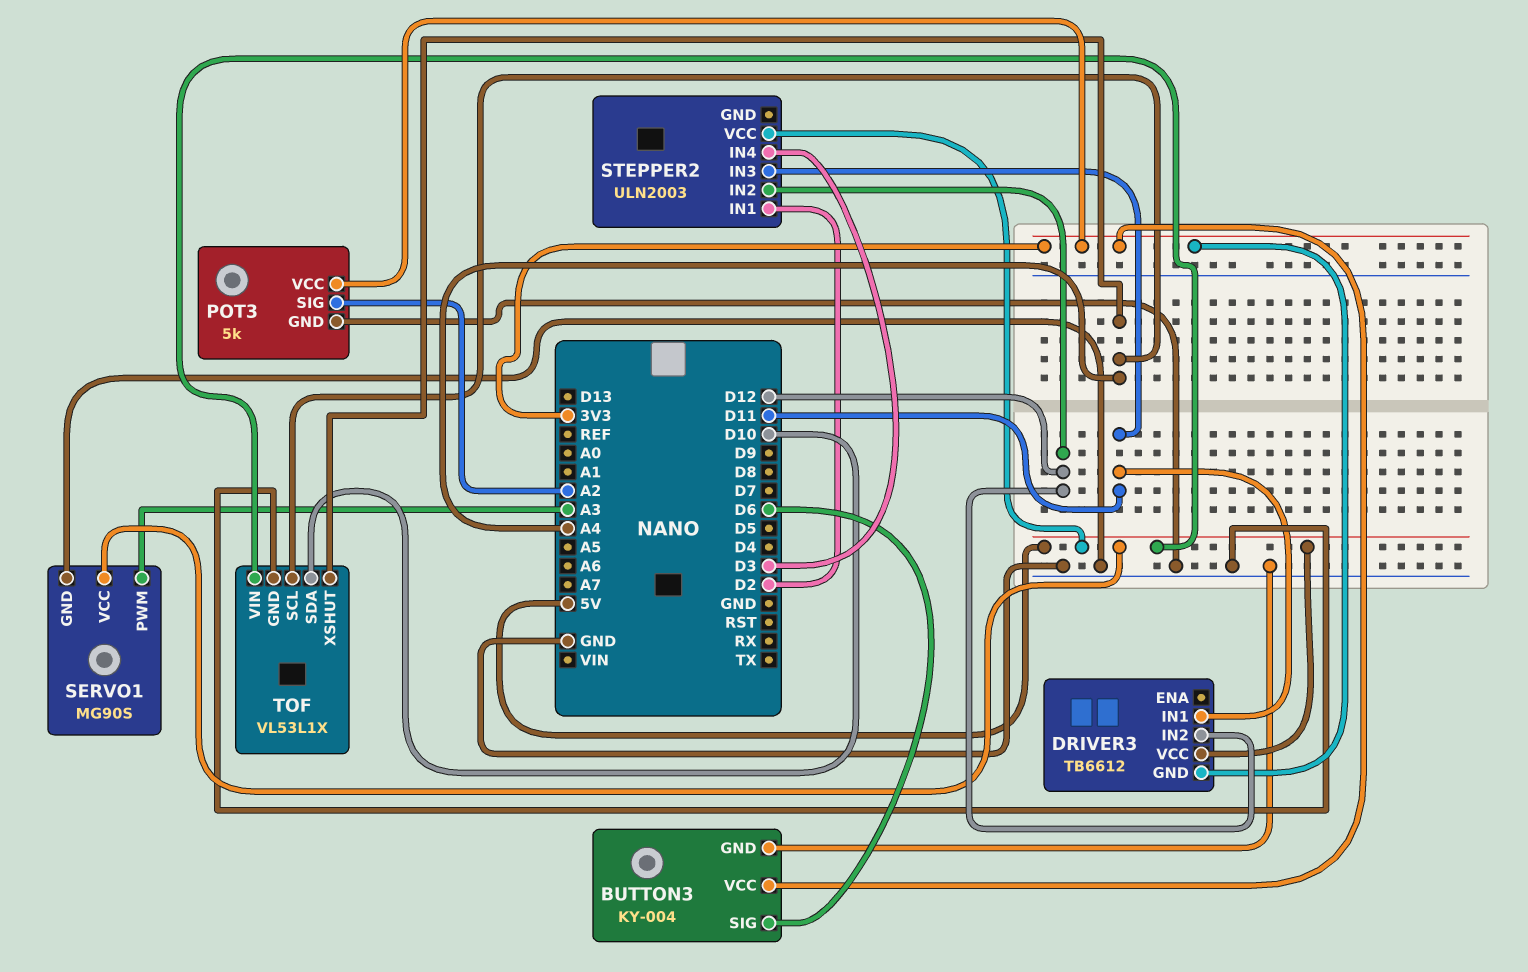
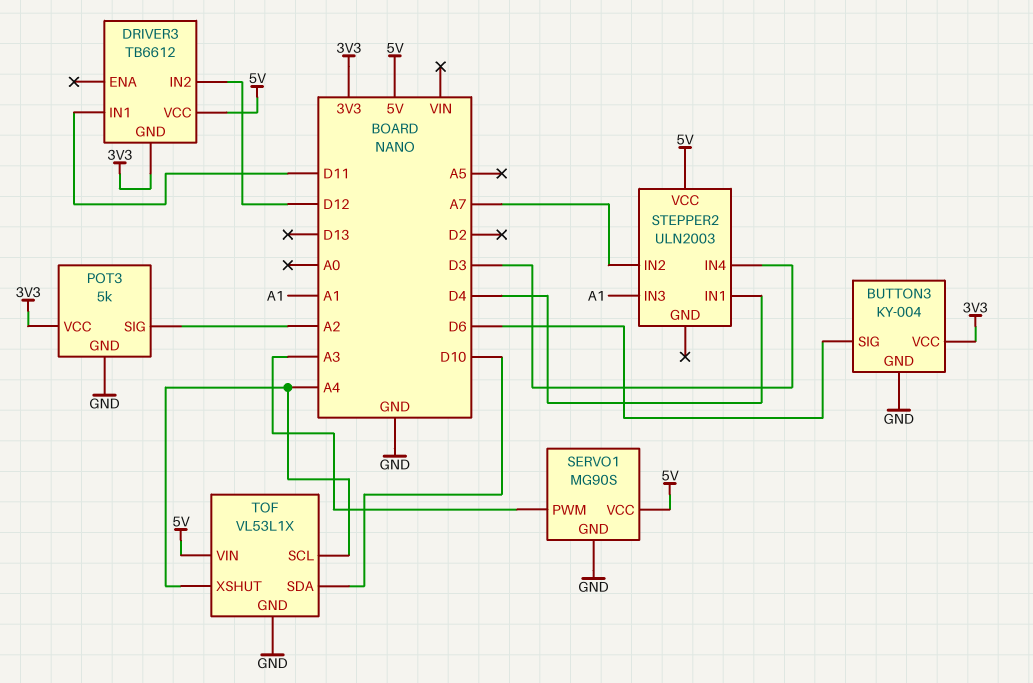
STEPPER2 pin IN1: D2 -> D4
STEPPER2 pin IN2: D12 -> A7
STEPPER2 pin IN3: D11 -> A1

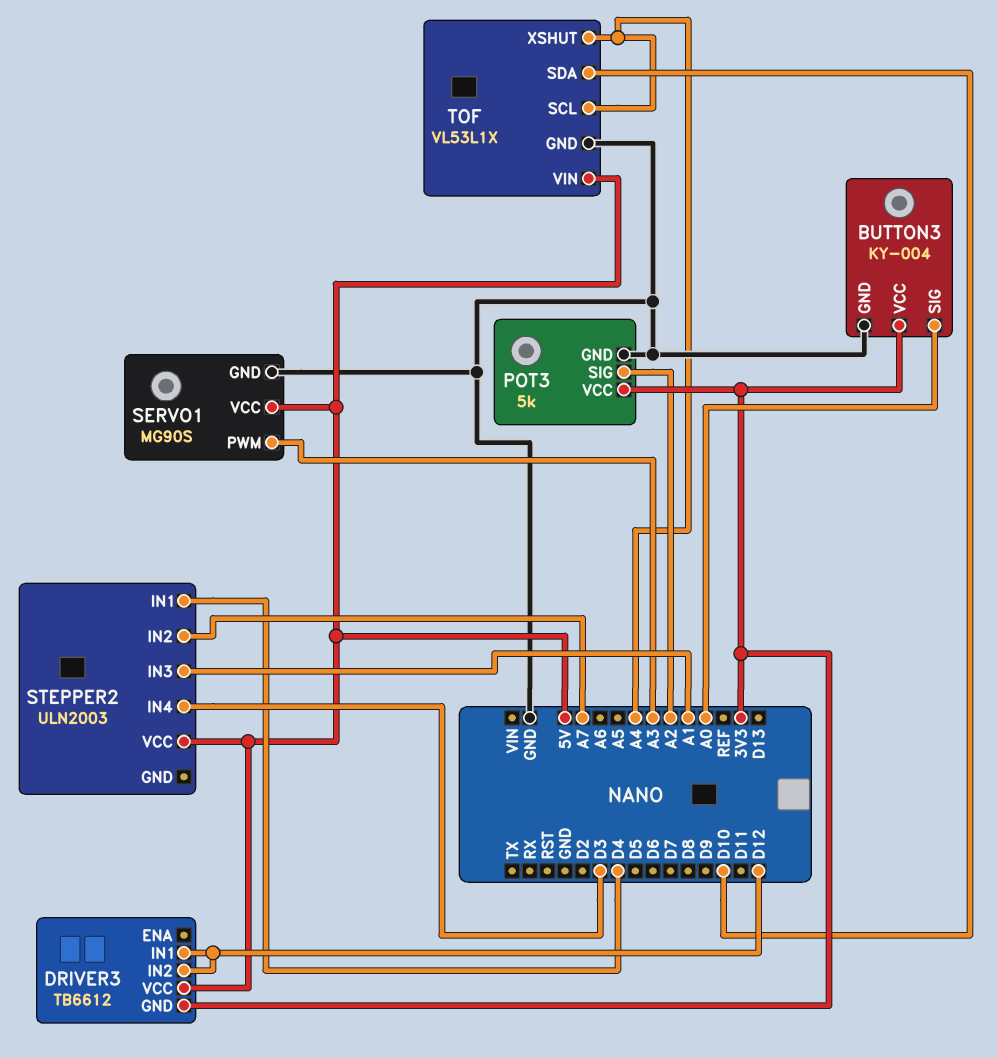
BUTTON3 pin SIG: D6 -> A0
DRIVER3 pin IN1: D11 -> D12

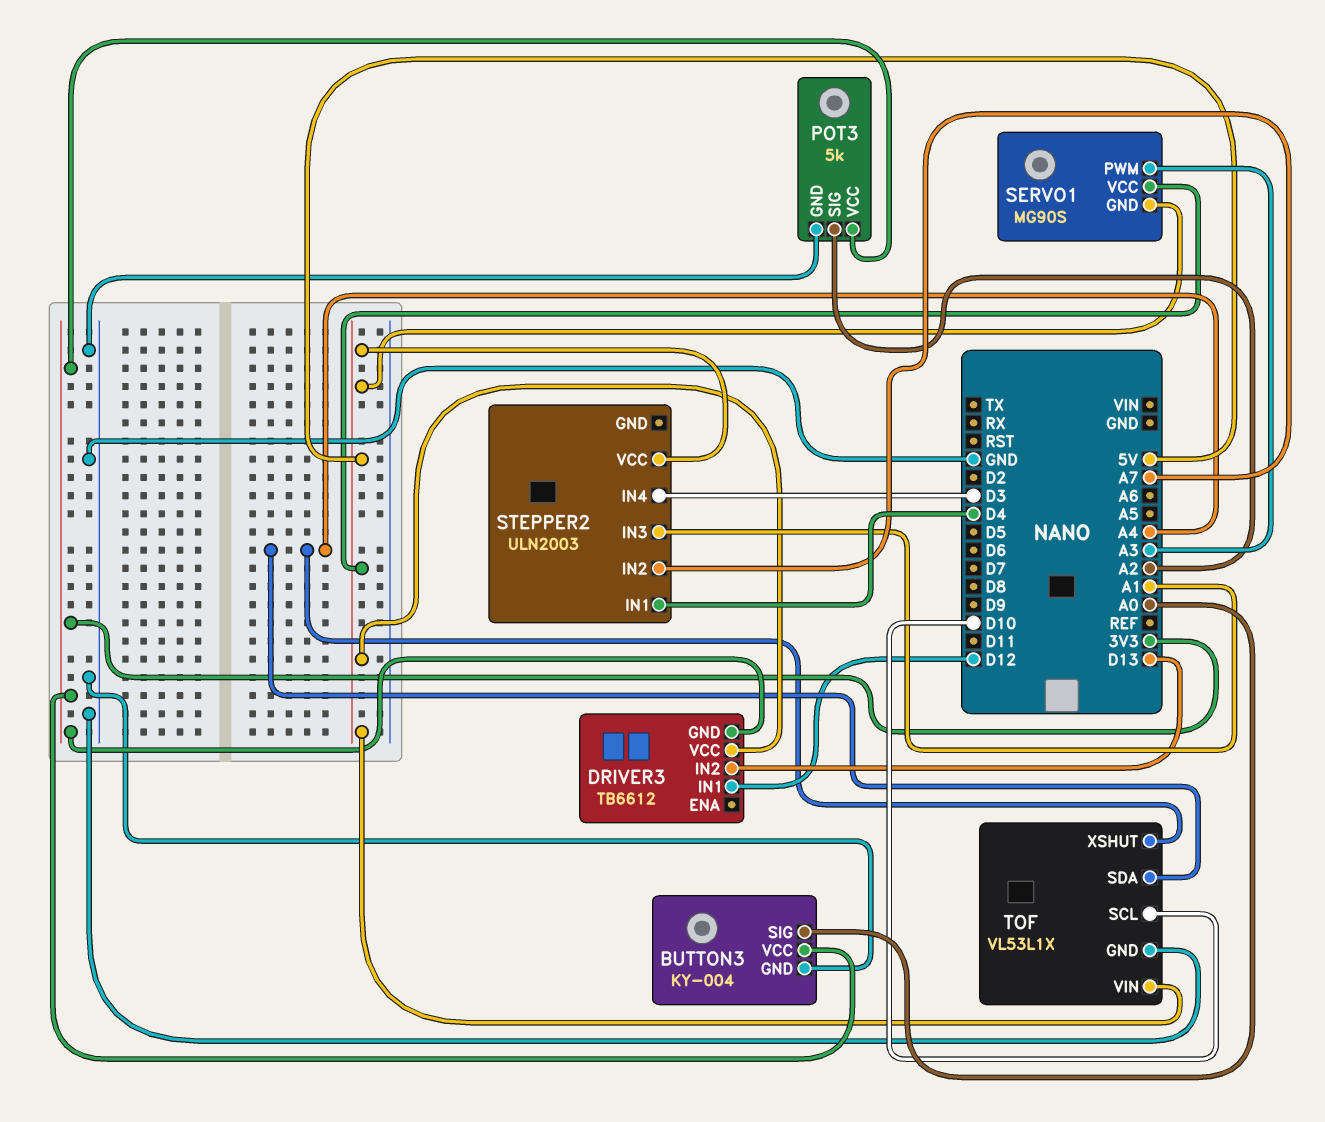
DRIVER3 pin IN2: D12 -> D13
SERVO1 pin GND: GND -> 5V
TOF pin SCL: A4 -> D10
TOF pin SDA: D10 -> A4

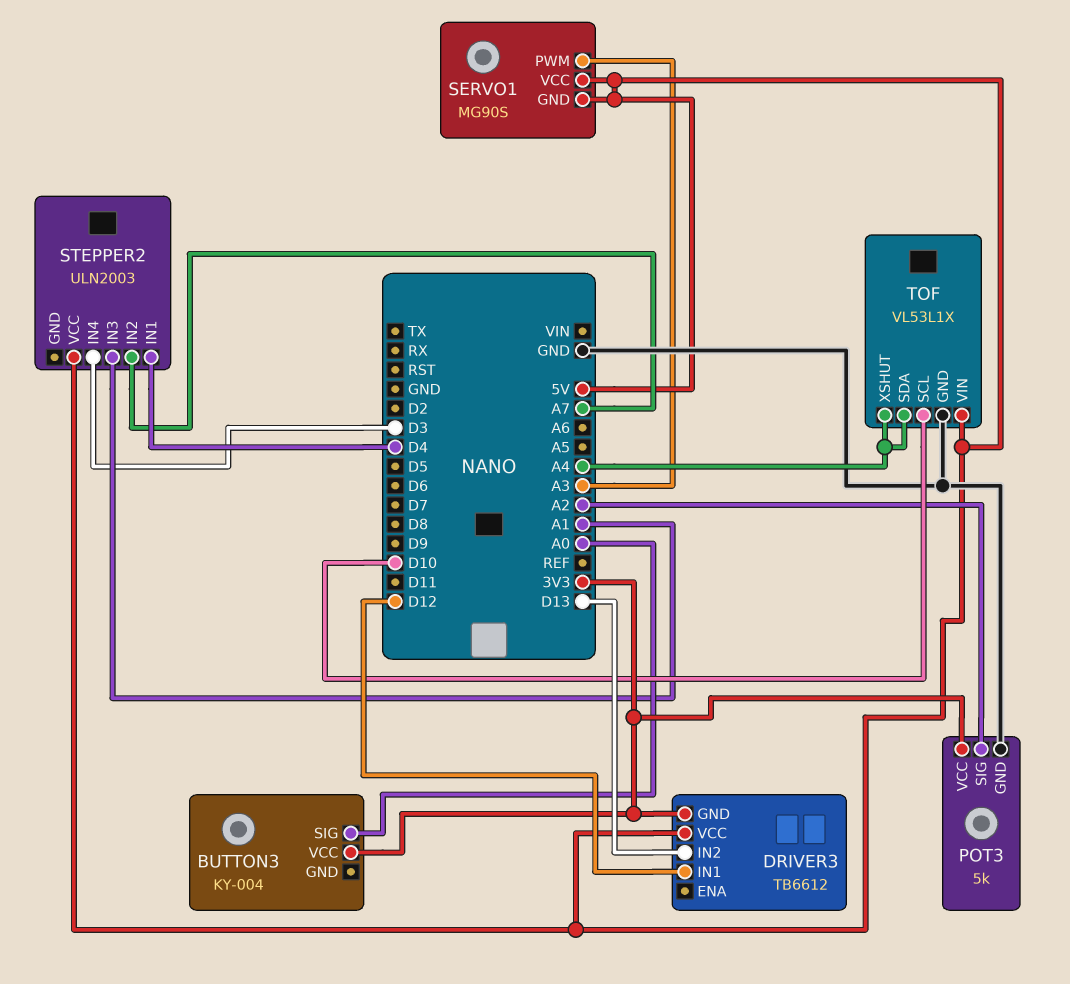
BUTTON3 pin GND: GND -> none

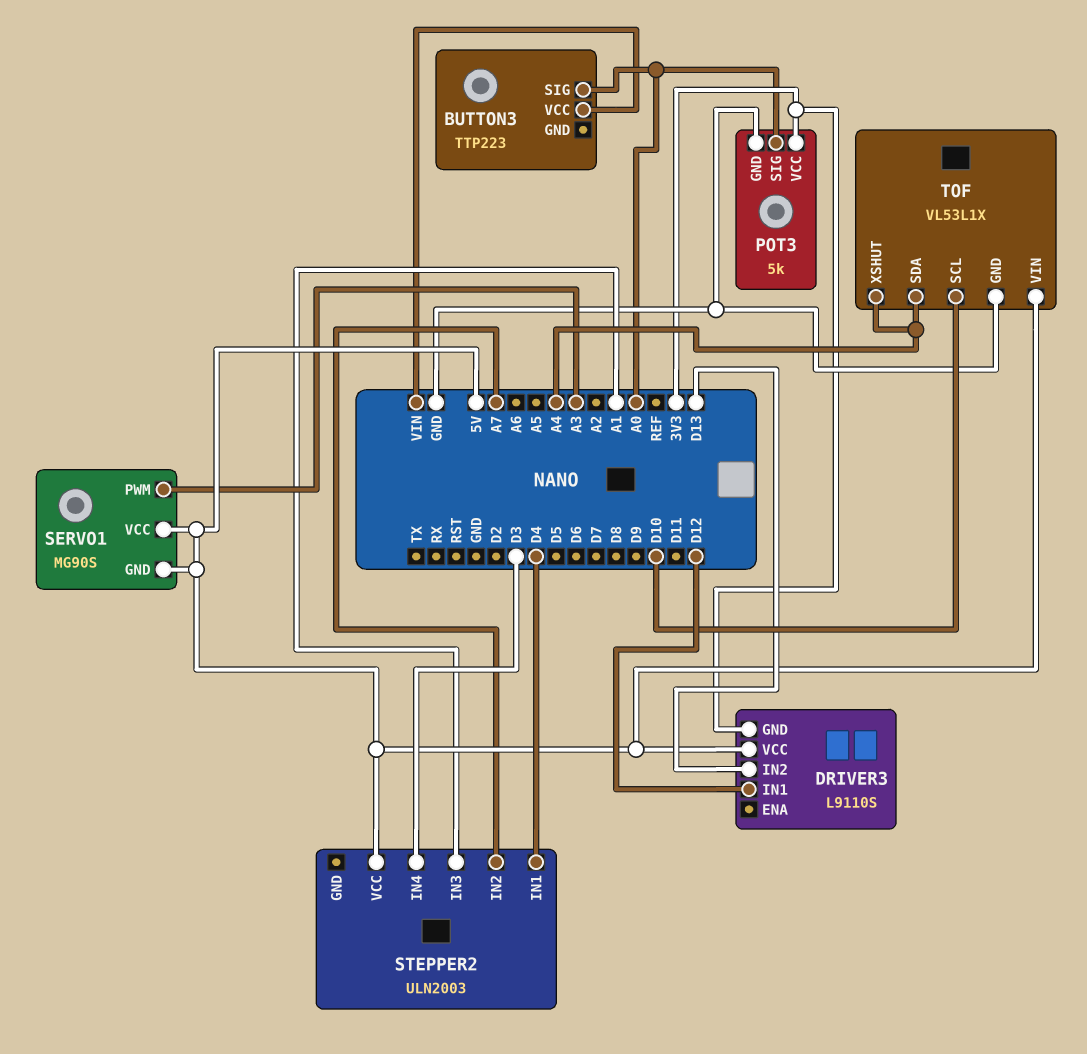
BUTTON3: KY-004 -> TTP223
BUTTON3 pin VCC: 3V3 -> VIN
DRIVER3: TB6612 -> L9110S
POT3 pin SIG: A2 -> A0

